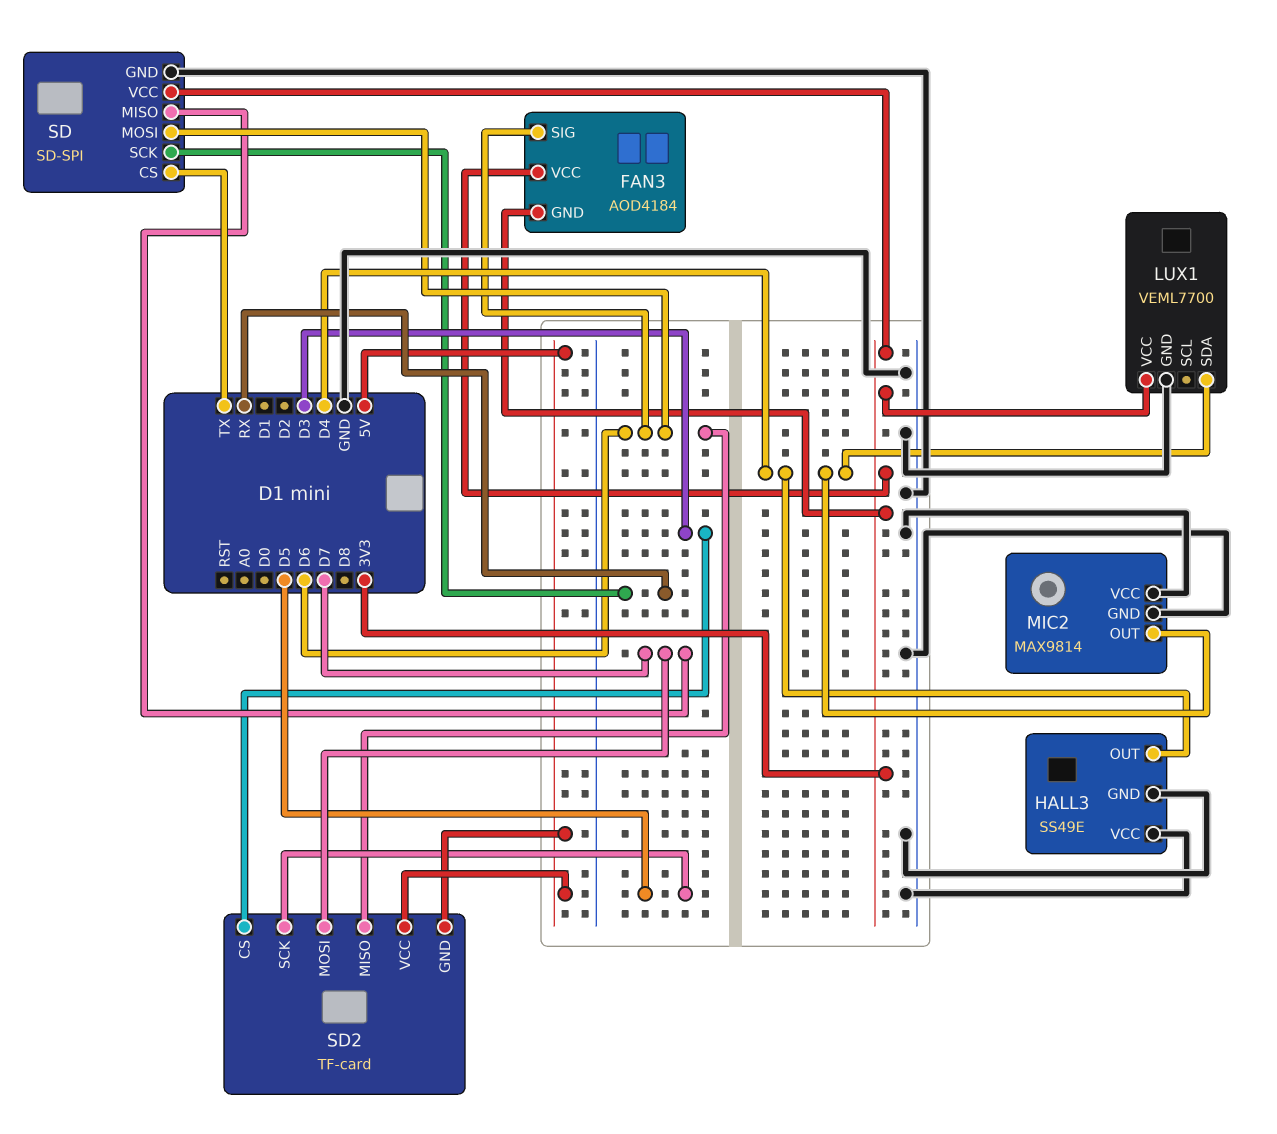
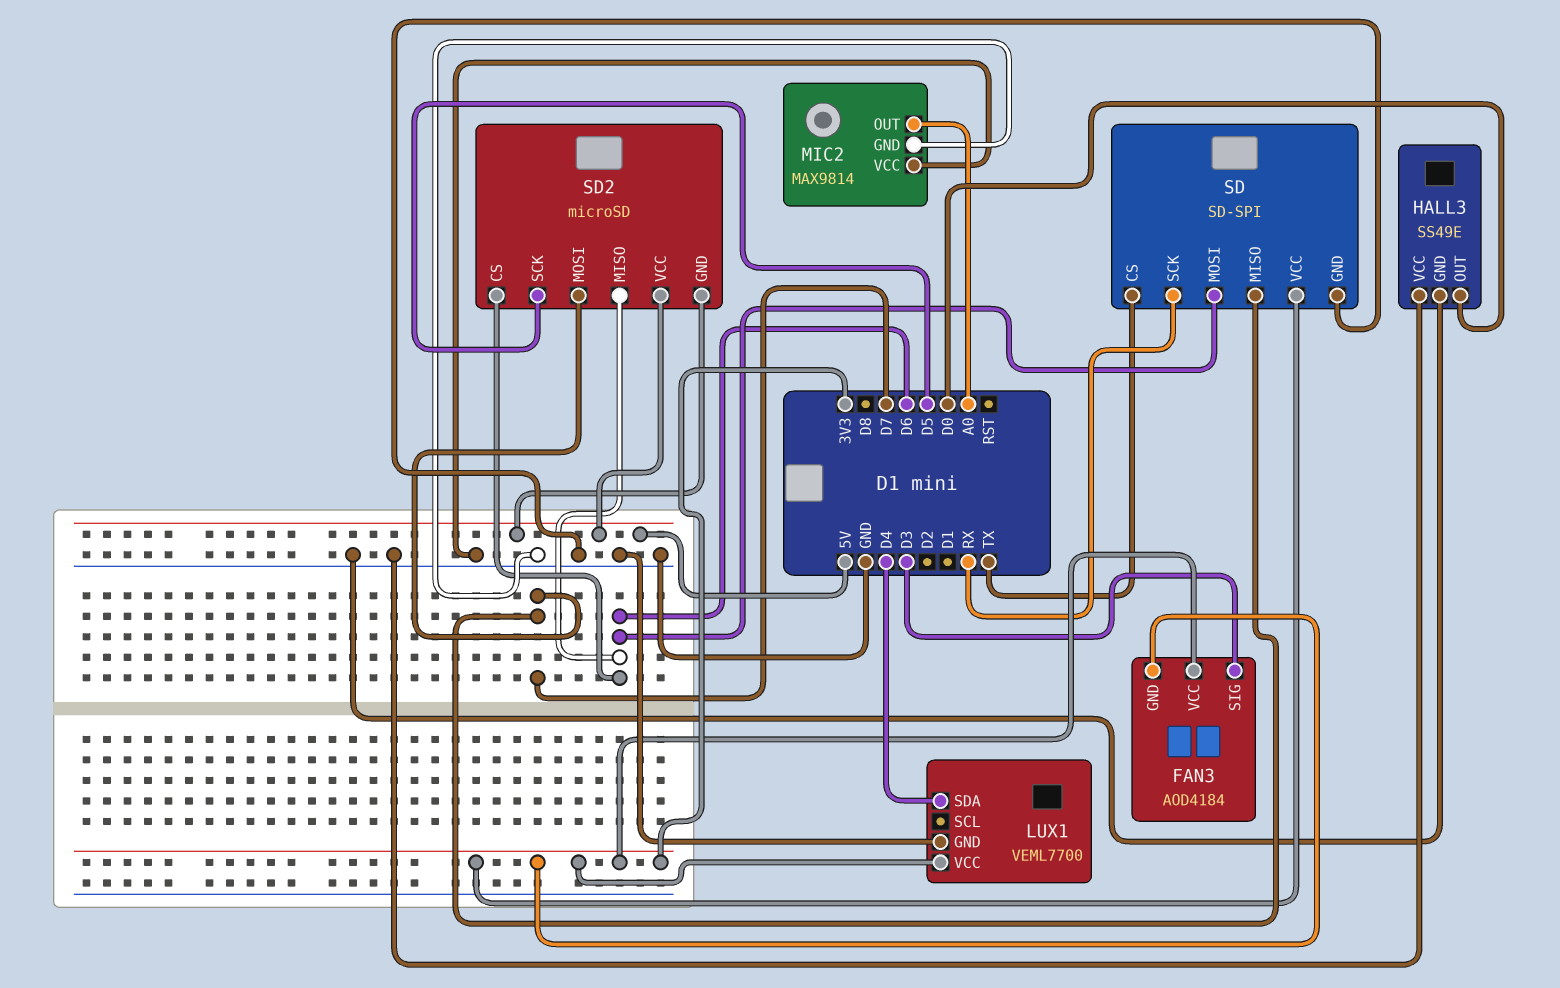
FAN3 pin SIG: D6 -> D3
HALL3 pin OUT: D4 -> D0
MIC2 pin OUT: D4 -> A0
SD2: TF-card -> microSD
SD2 pin CS: D3 -> D6

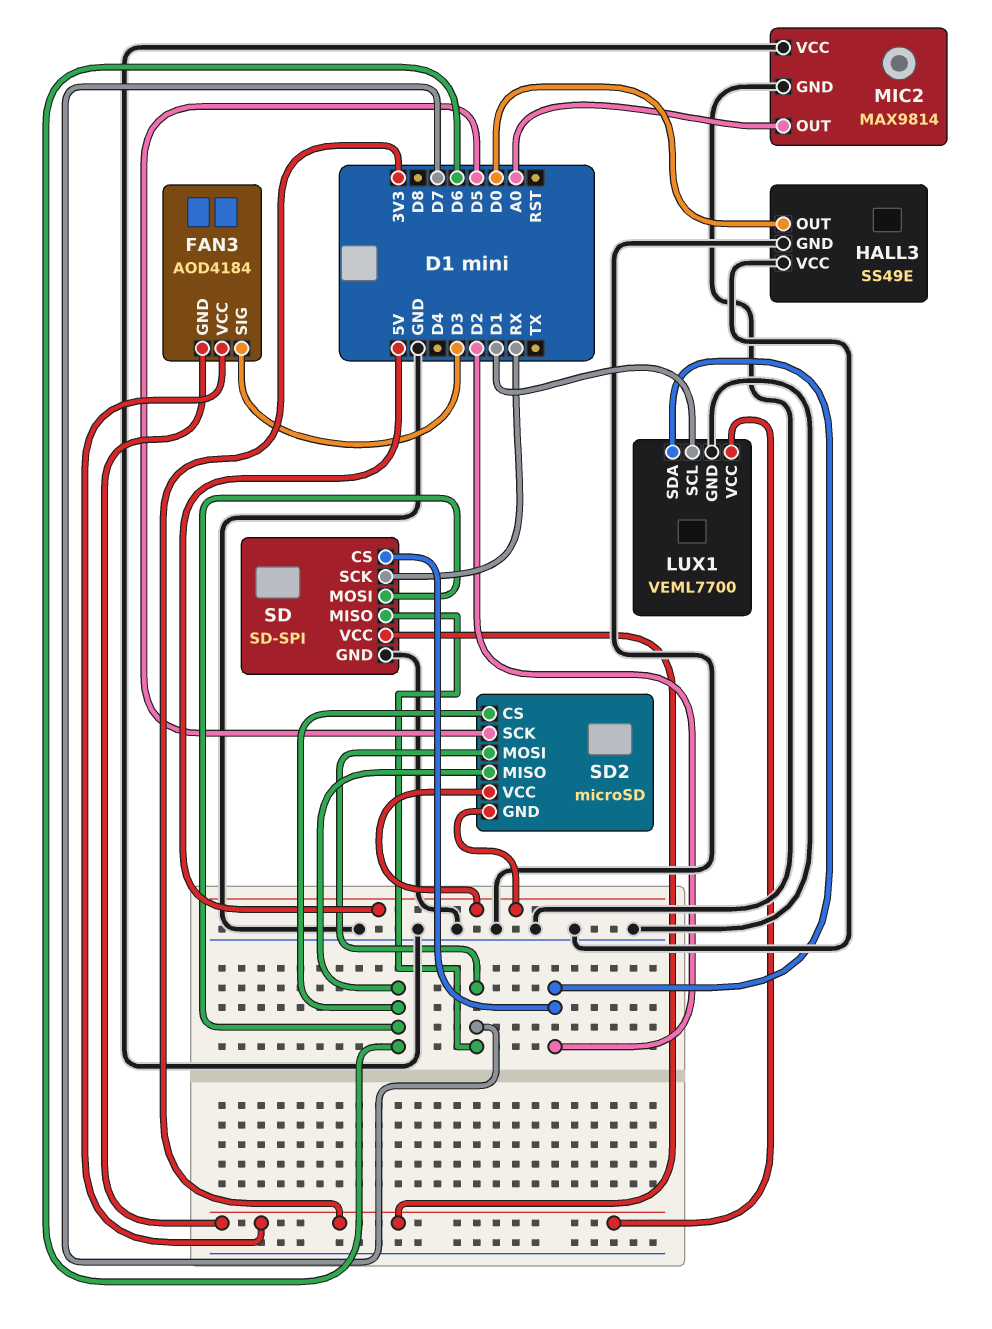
LUX1 pin SCL: none -> D1
LUX1 pin SDA: D4 -> D2
SD pin CS: TX -> D2

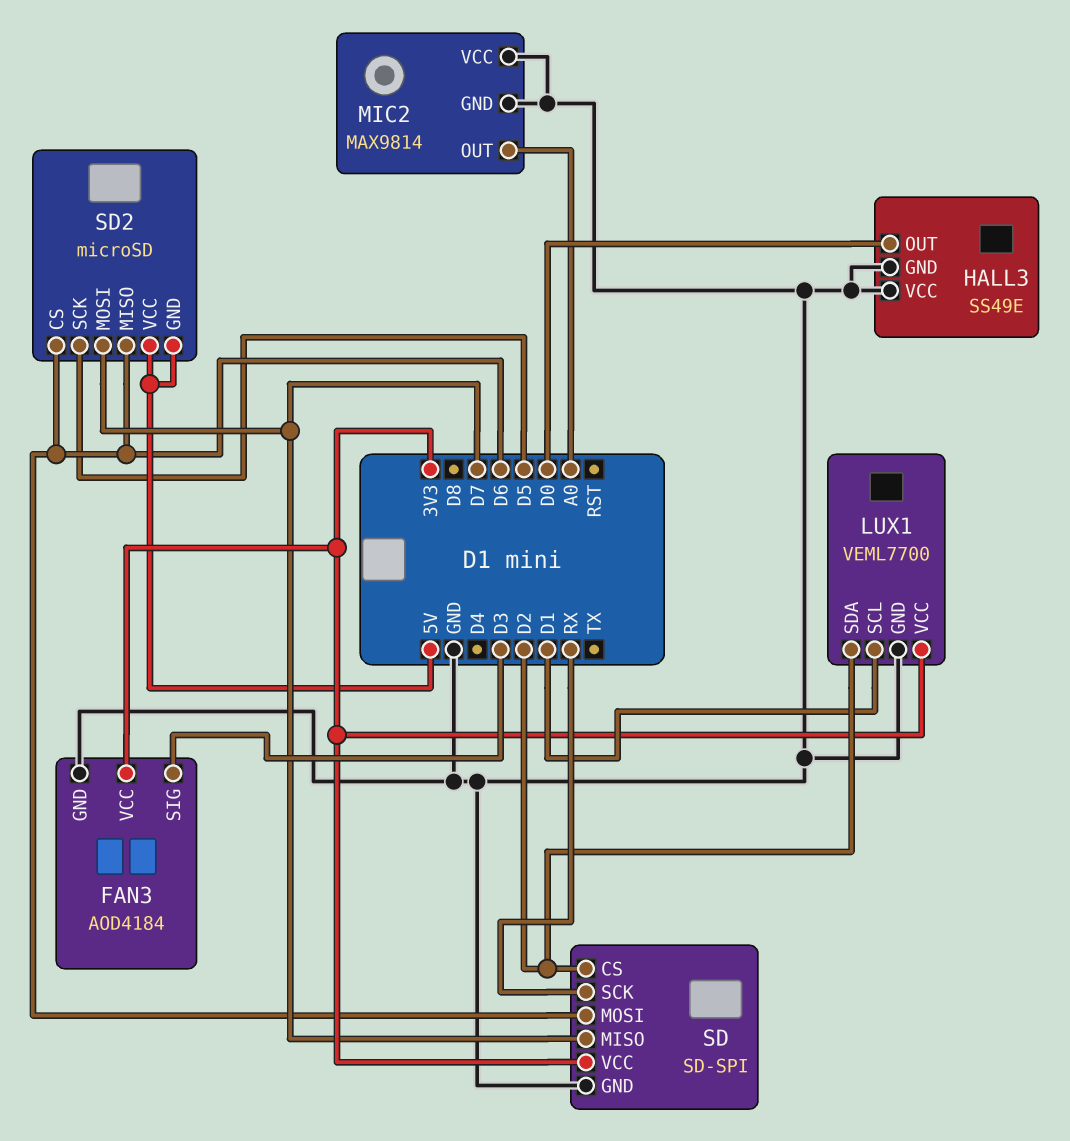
FAN3 pin GND: 3V3 -> GND

